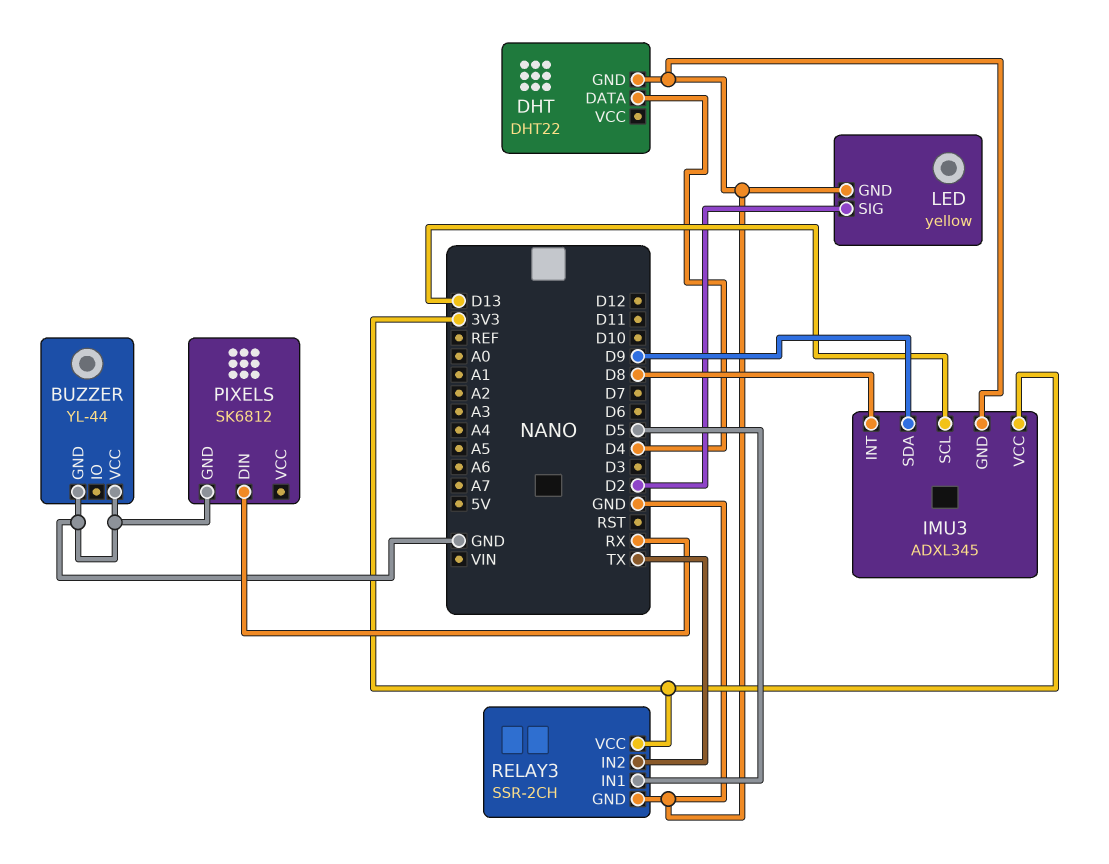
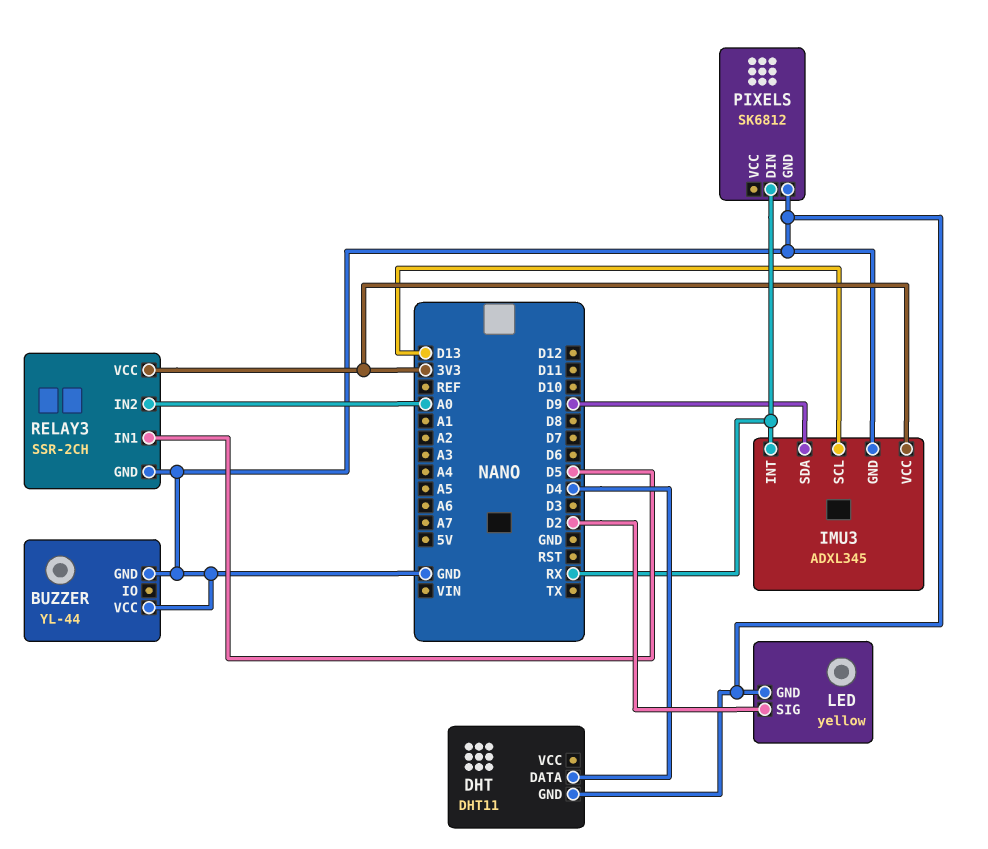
DHT: DHT22 -> DHT11
IMU3 pin INT: D8 -> RX
RELAY3 pin IN2: TX -> A0

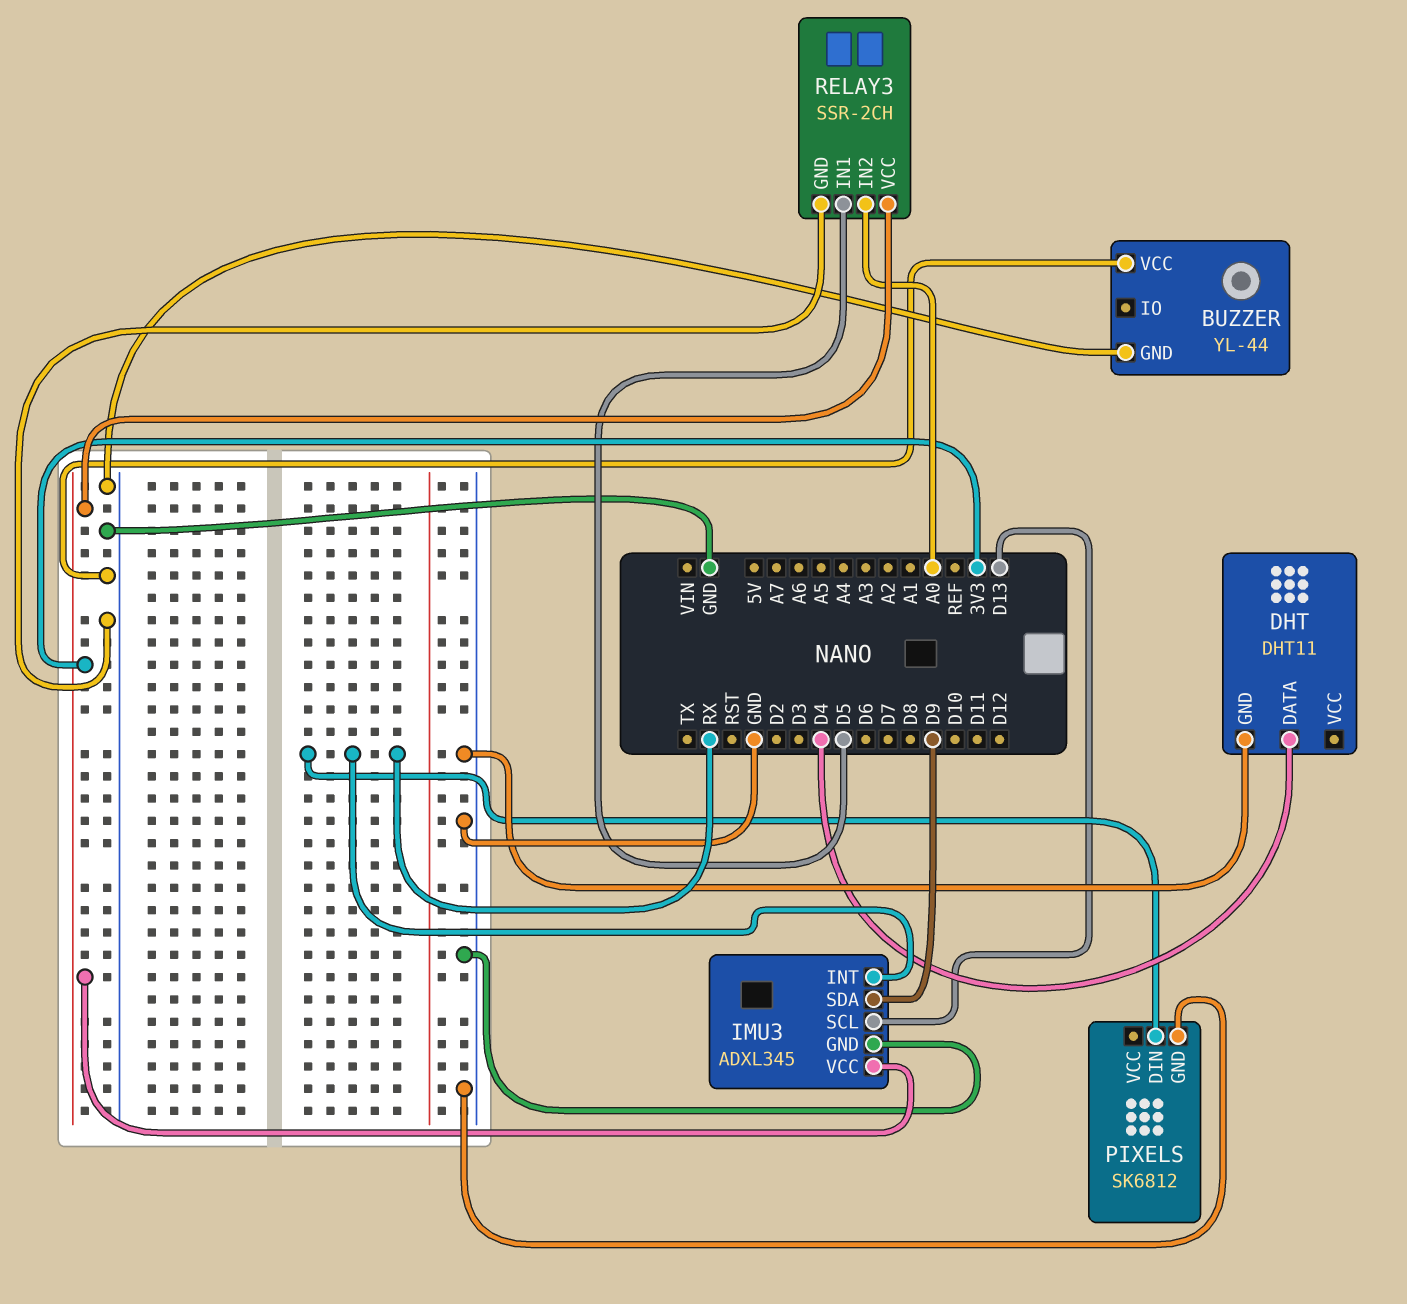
LED: yellow -> none
LED pin GND: GND -> none
LED pin SIG: D2 -> none

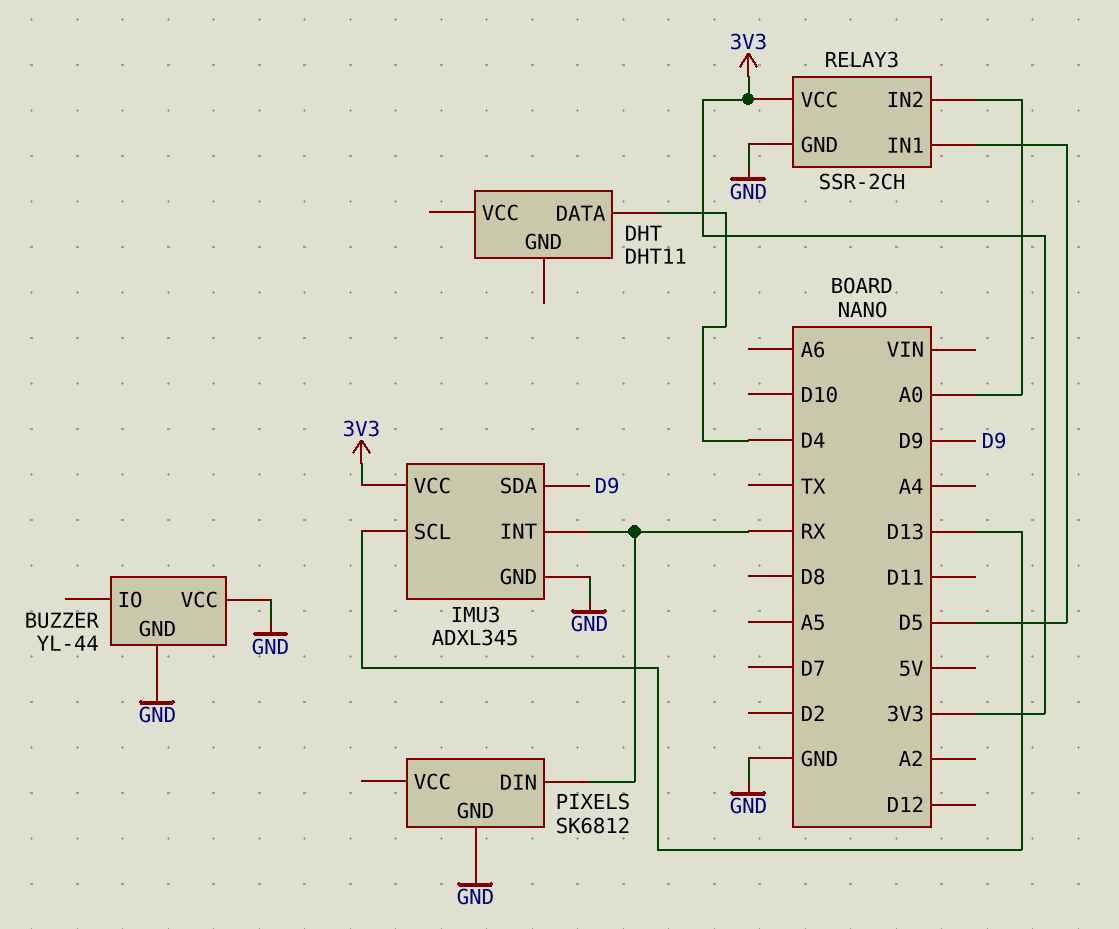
DHT pin GND: GND -> none

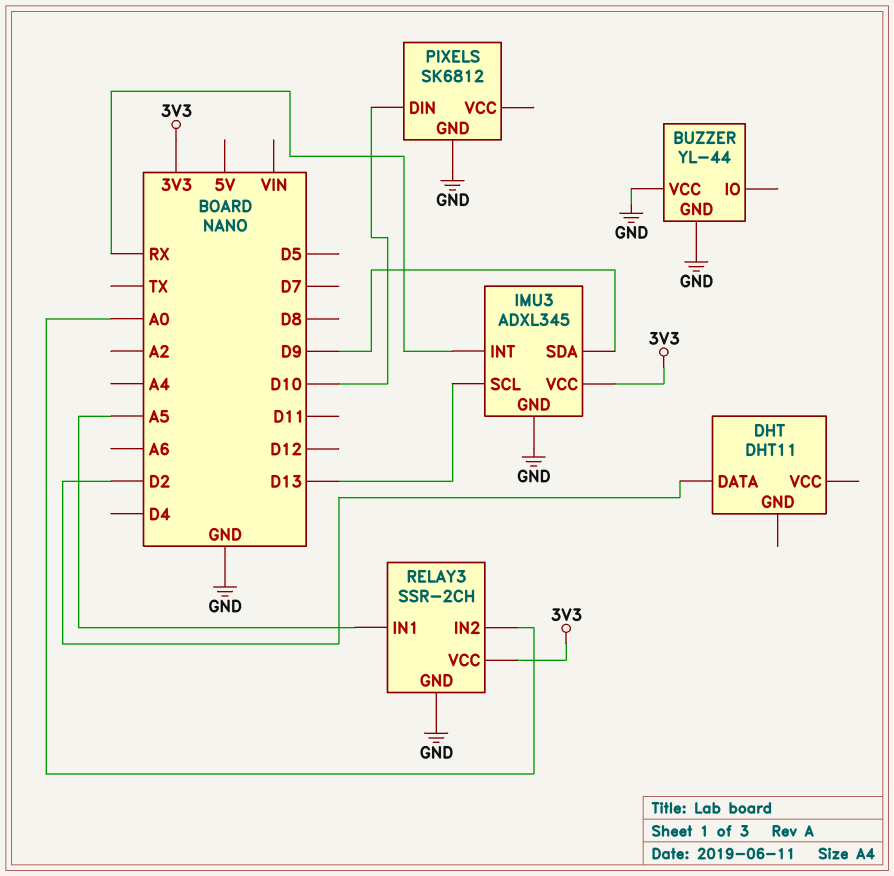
DHT pin DATA: D4 -> D2
PIXELS pin DIN: RX -> D10
RELAY3 pin IN1: D5 -> A5

